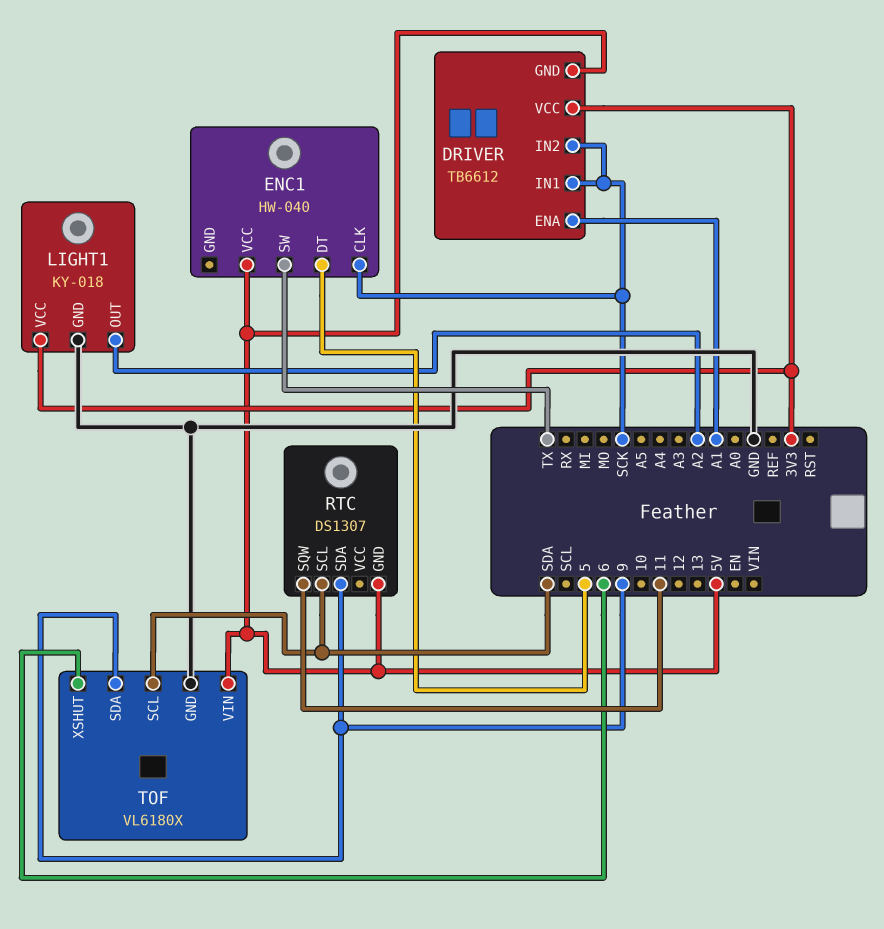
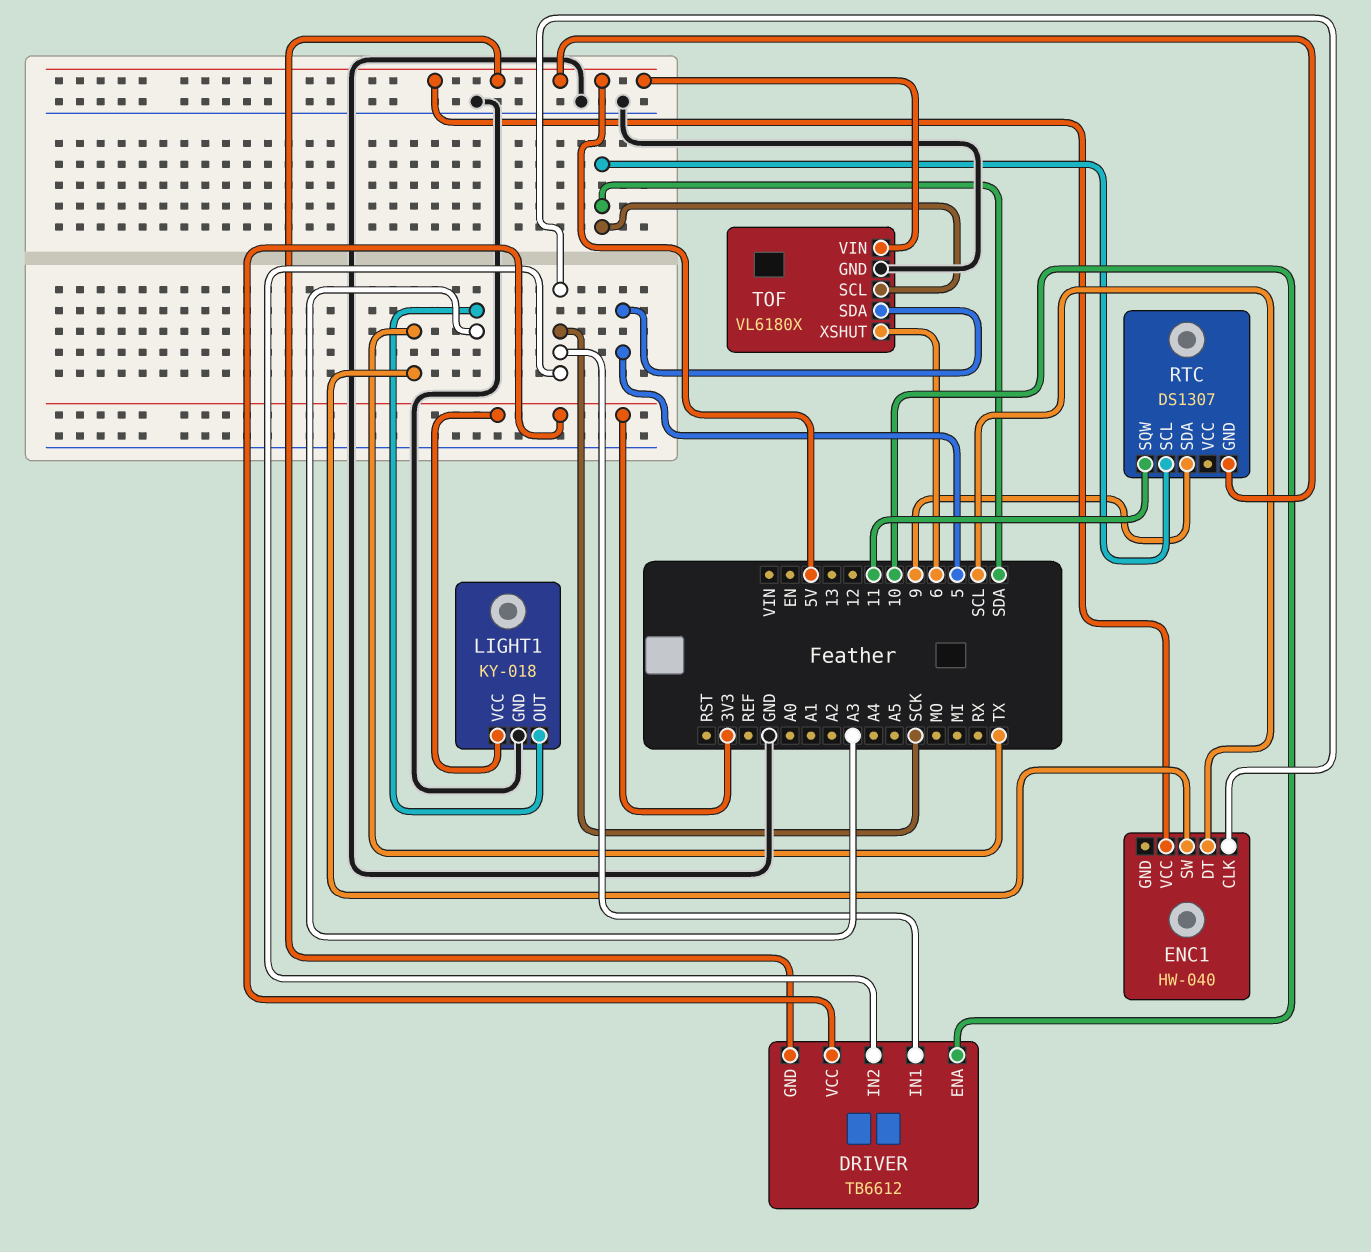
DRIVER pin ENA: A1 -> 10
ENC1 pin DT: 5 -> SCL
LIGHT1 pin OUT: A2 -> A3
TOF pin SDA: 9 -> 5

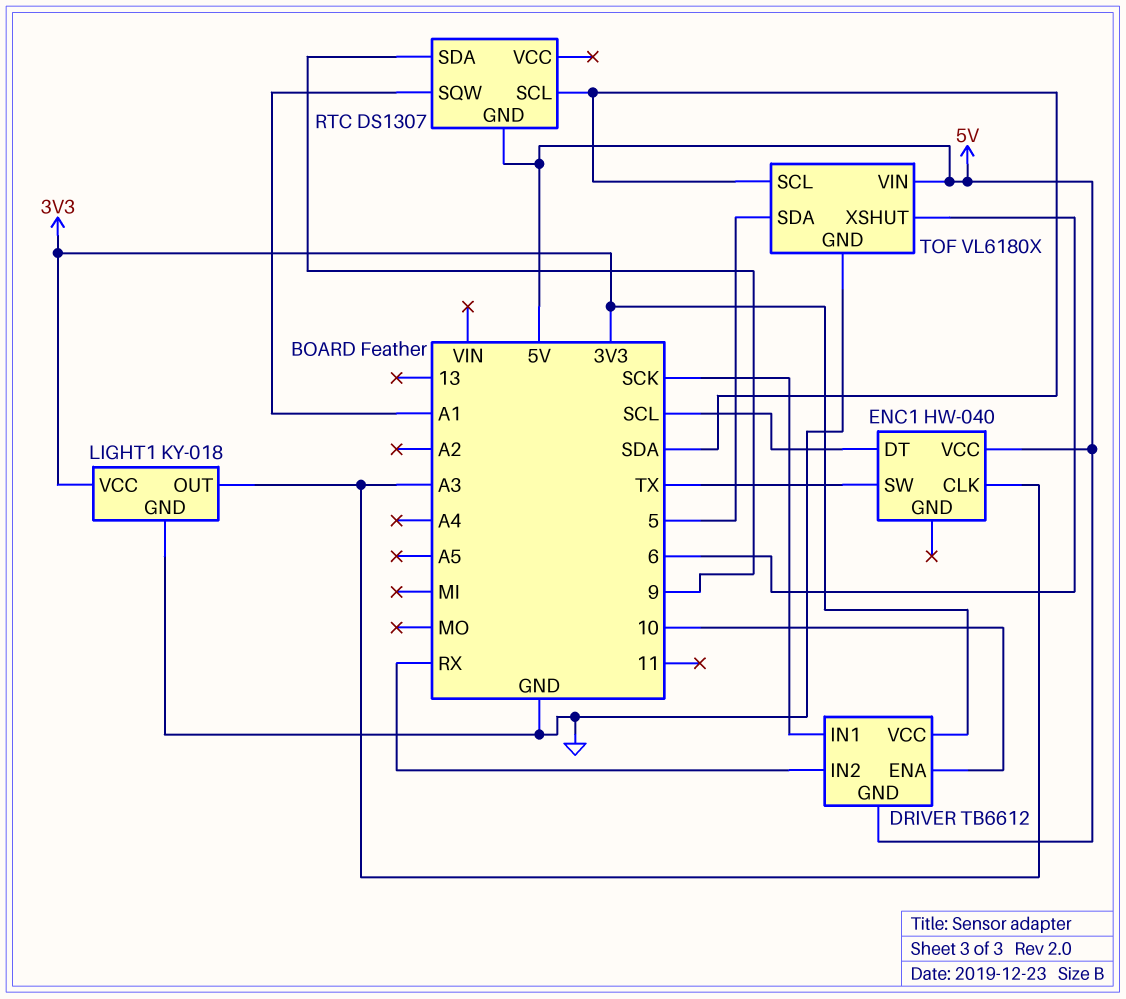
DRIVER pin IN2: SCK -> RX
ENC1 pin CLK: SCK -> A3
RTC pin SQW: 11 -> A1

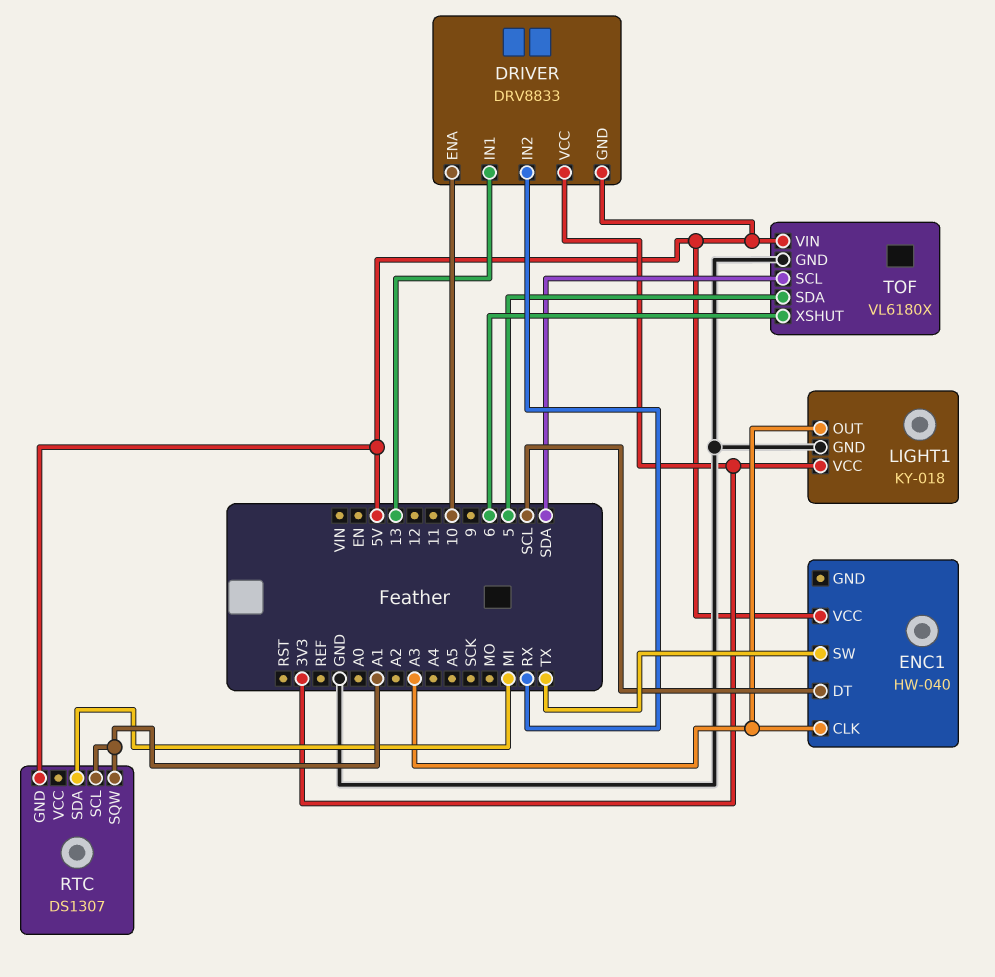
DRIVER: TB6612 -> DRV8833
DRIVER pin IN1: SCK -> 13
RTC pin SCL: SDA -> A1
RTC pin SDA: 9 -> MI

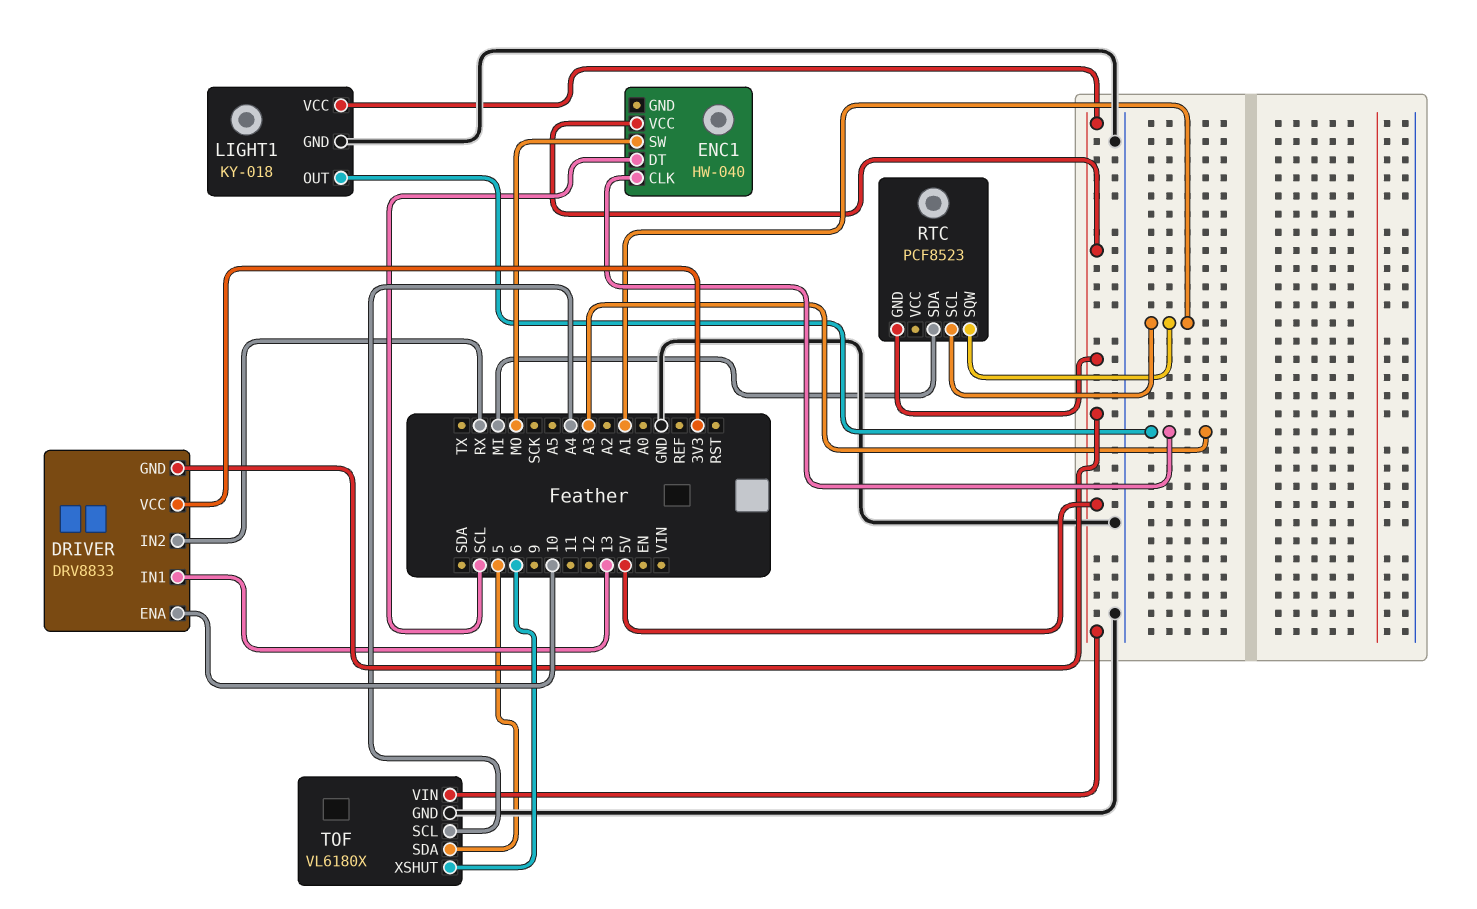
ENC1 pin SW: TX -> MO
LIGHT1 pin VCC: 3V3 -> 5V
RTC: DS1307 -> PCF8523
TOF pin SCL: SDA -> A4

